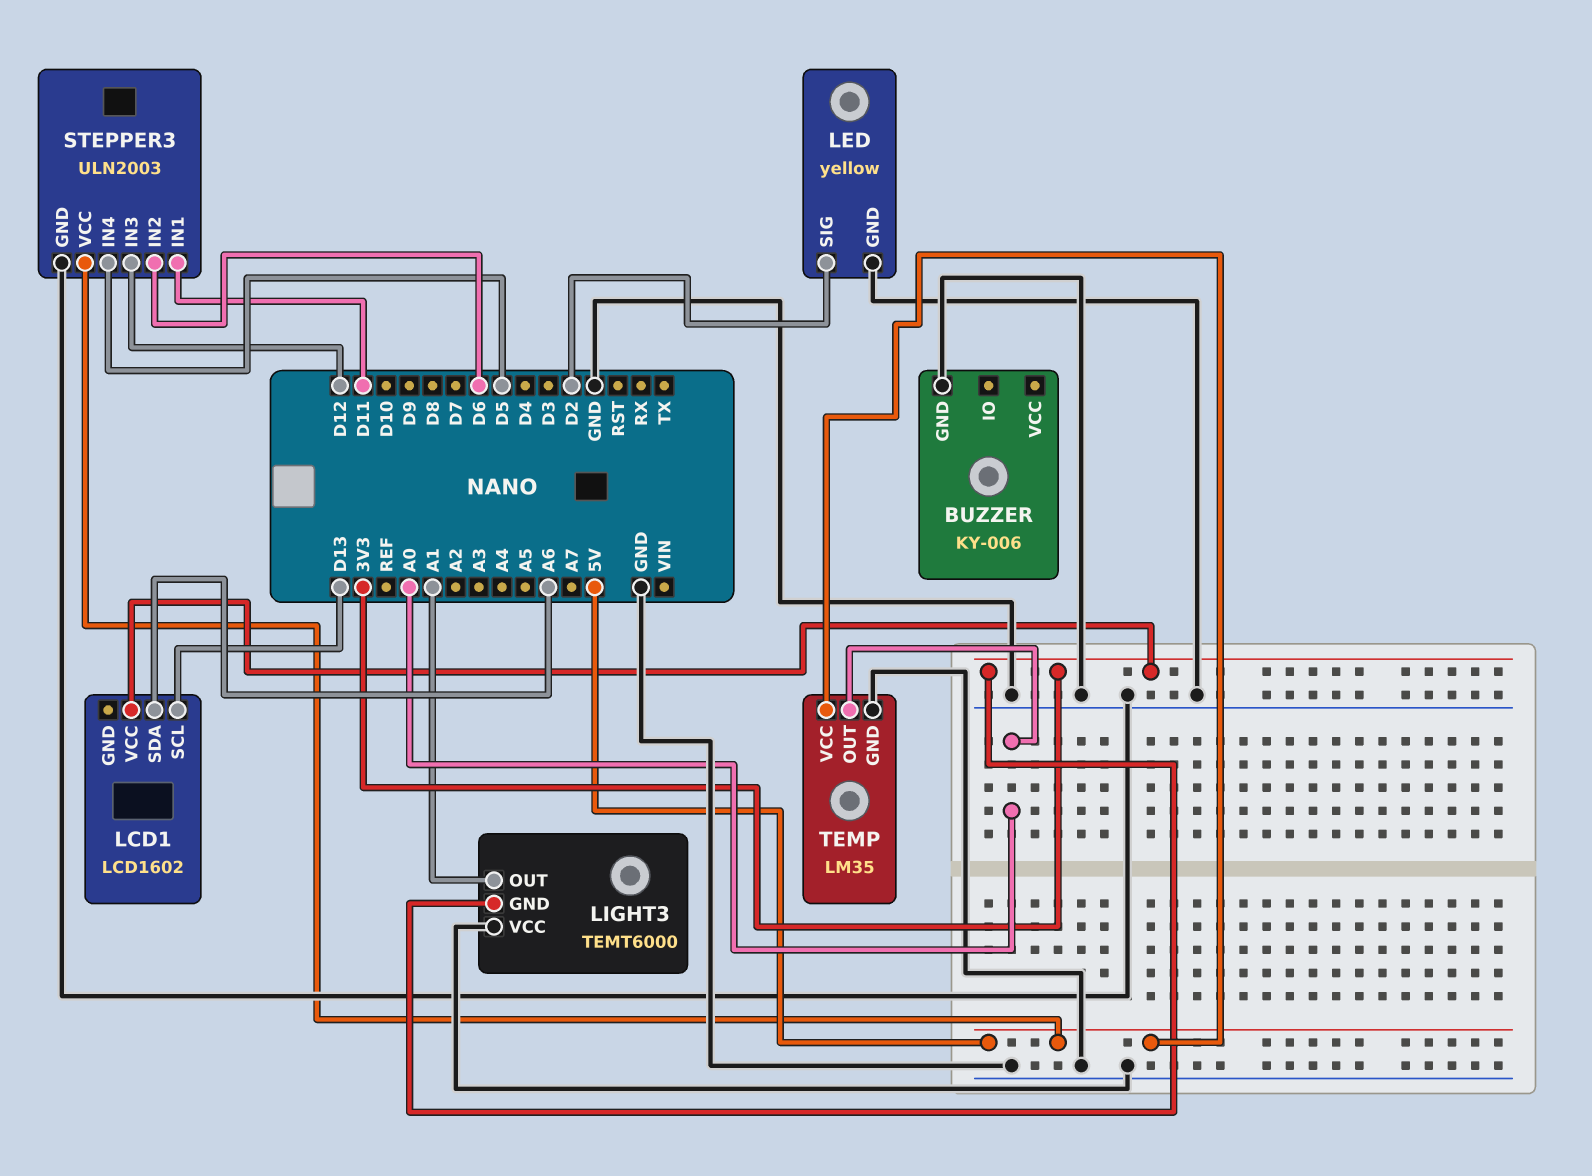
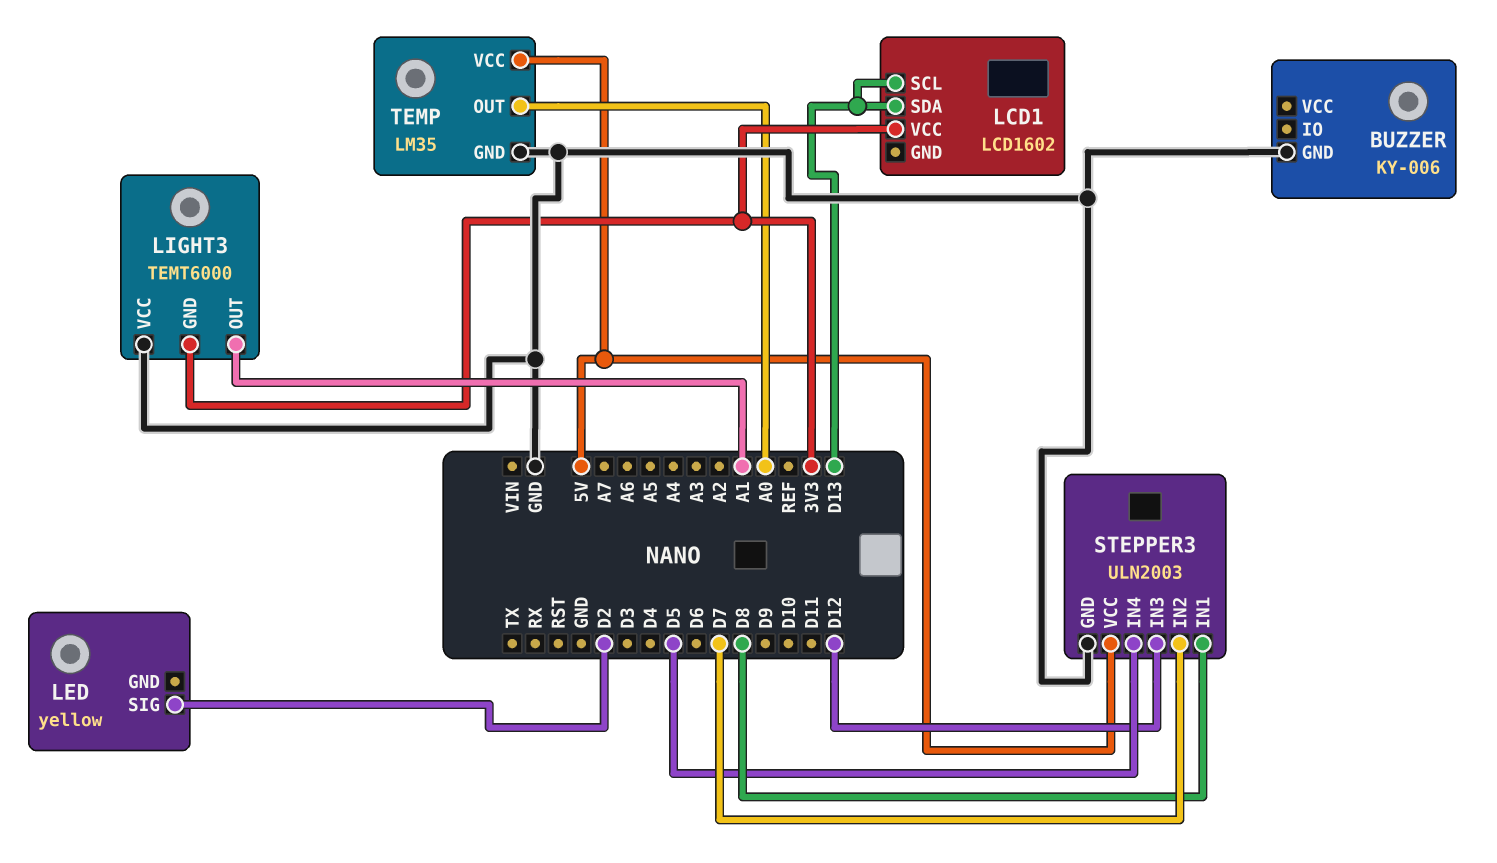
LCD1 pin SDA: A6 -> D13
LED pin GND: GND -> none
STEPPER3 pin IN1: D11 -> D8
STEPPER3 pin IN2: D6 -> D7

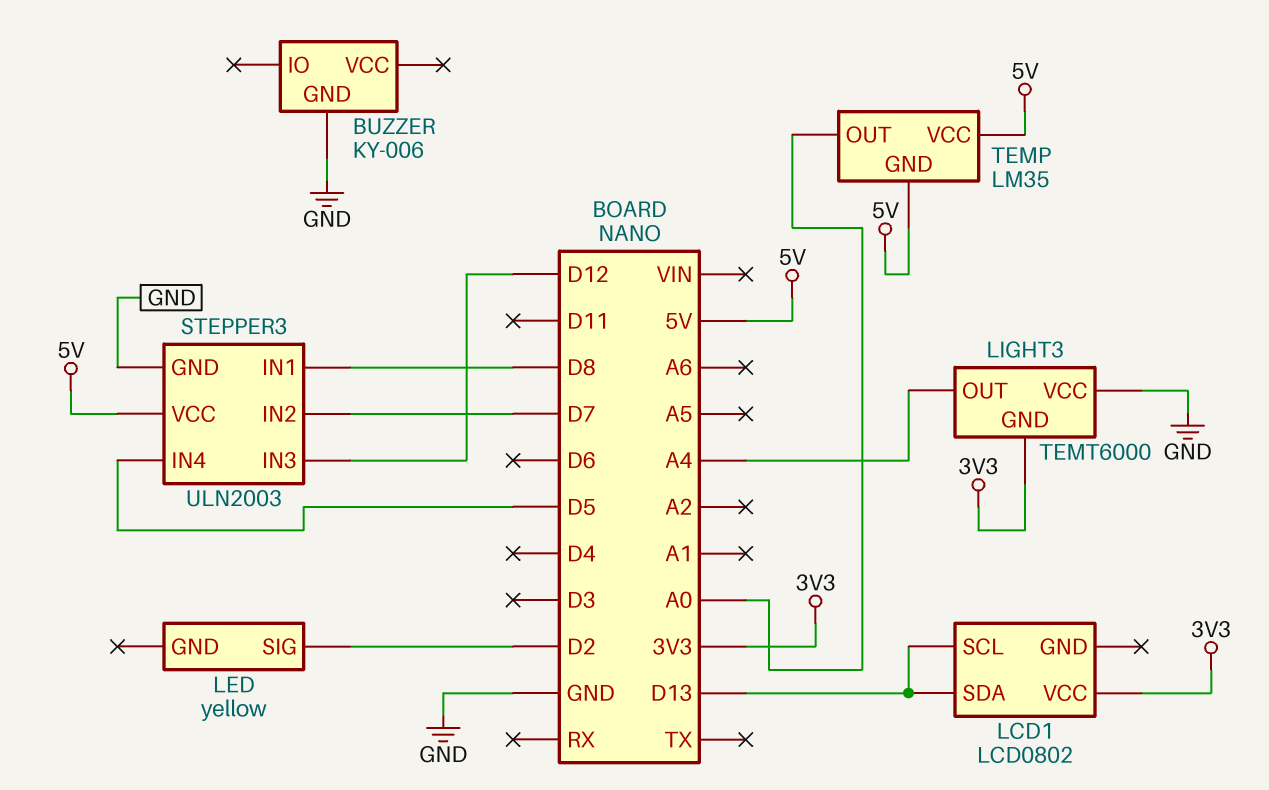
LCD1: LCD1602 -> LCD0802
LIGHT3 pin OUT: A1 -> A4
TEMP pin GND: GND -> 5V

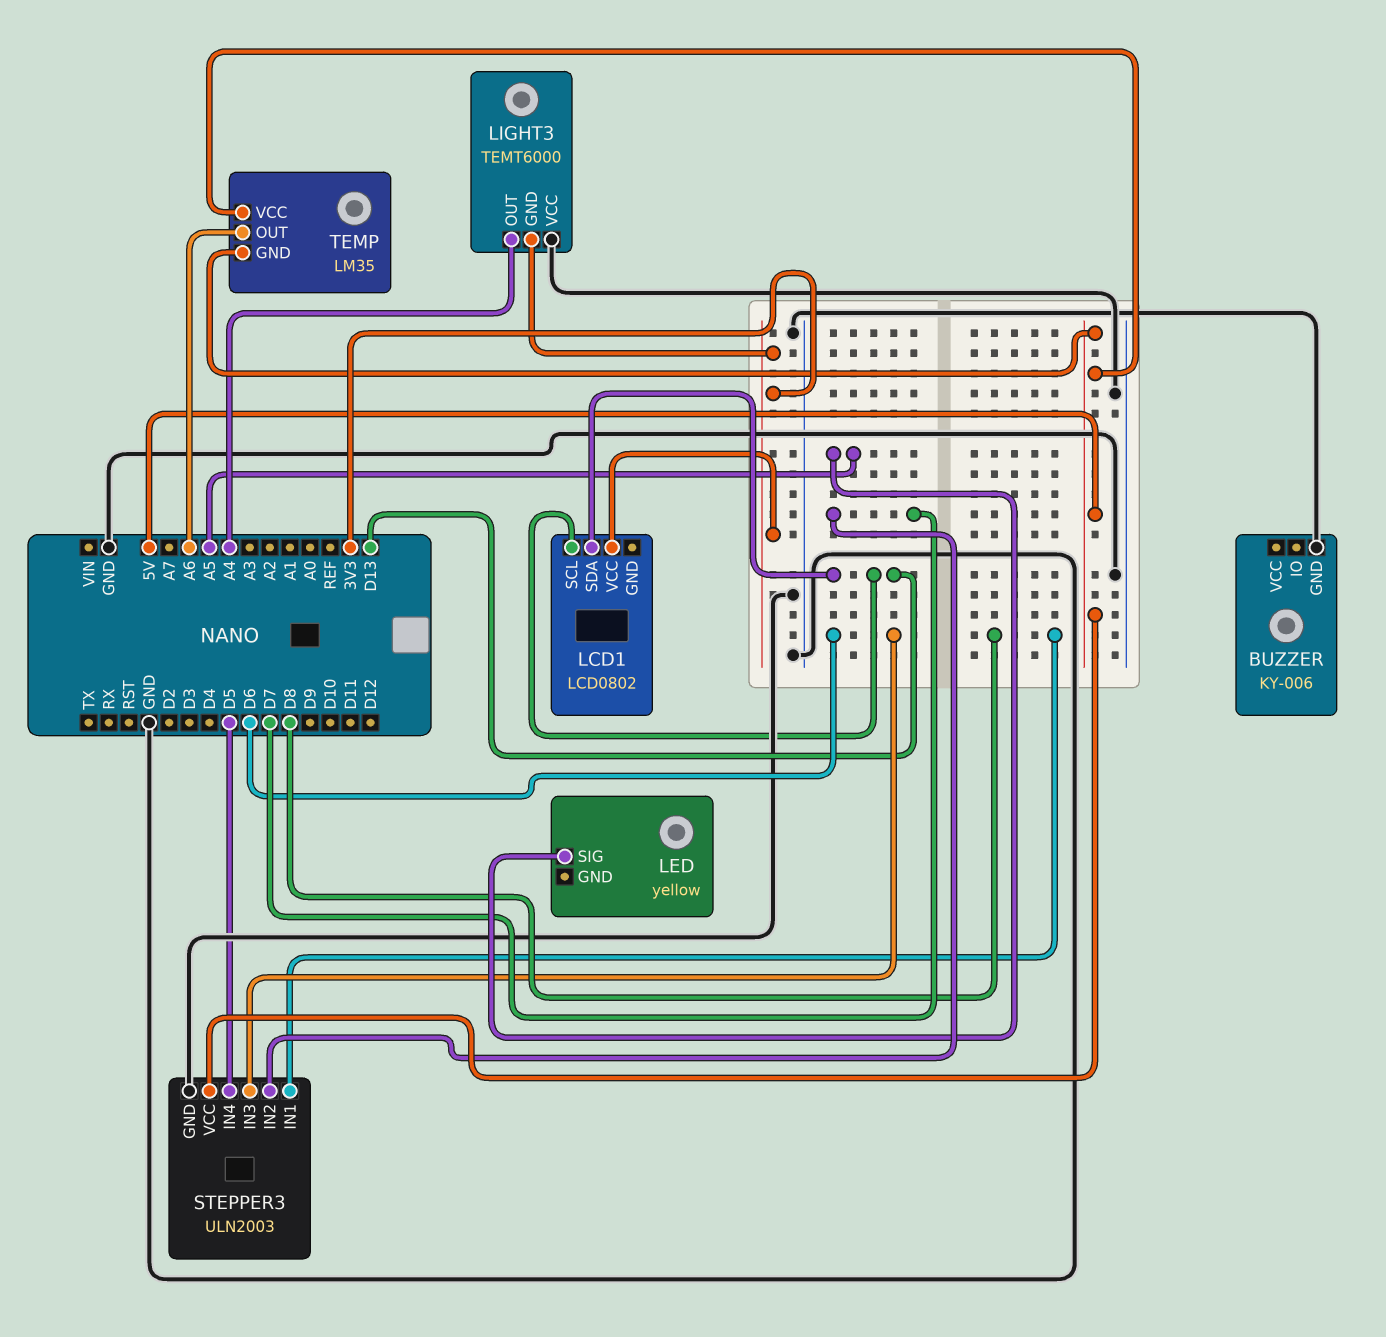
LED pin SIG: D2 -> A5
STEPPER3 pin IN3: D12 -> D6
TEMP pin OUT: A0 -> A6

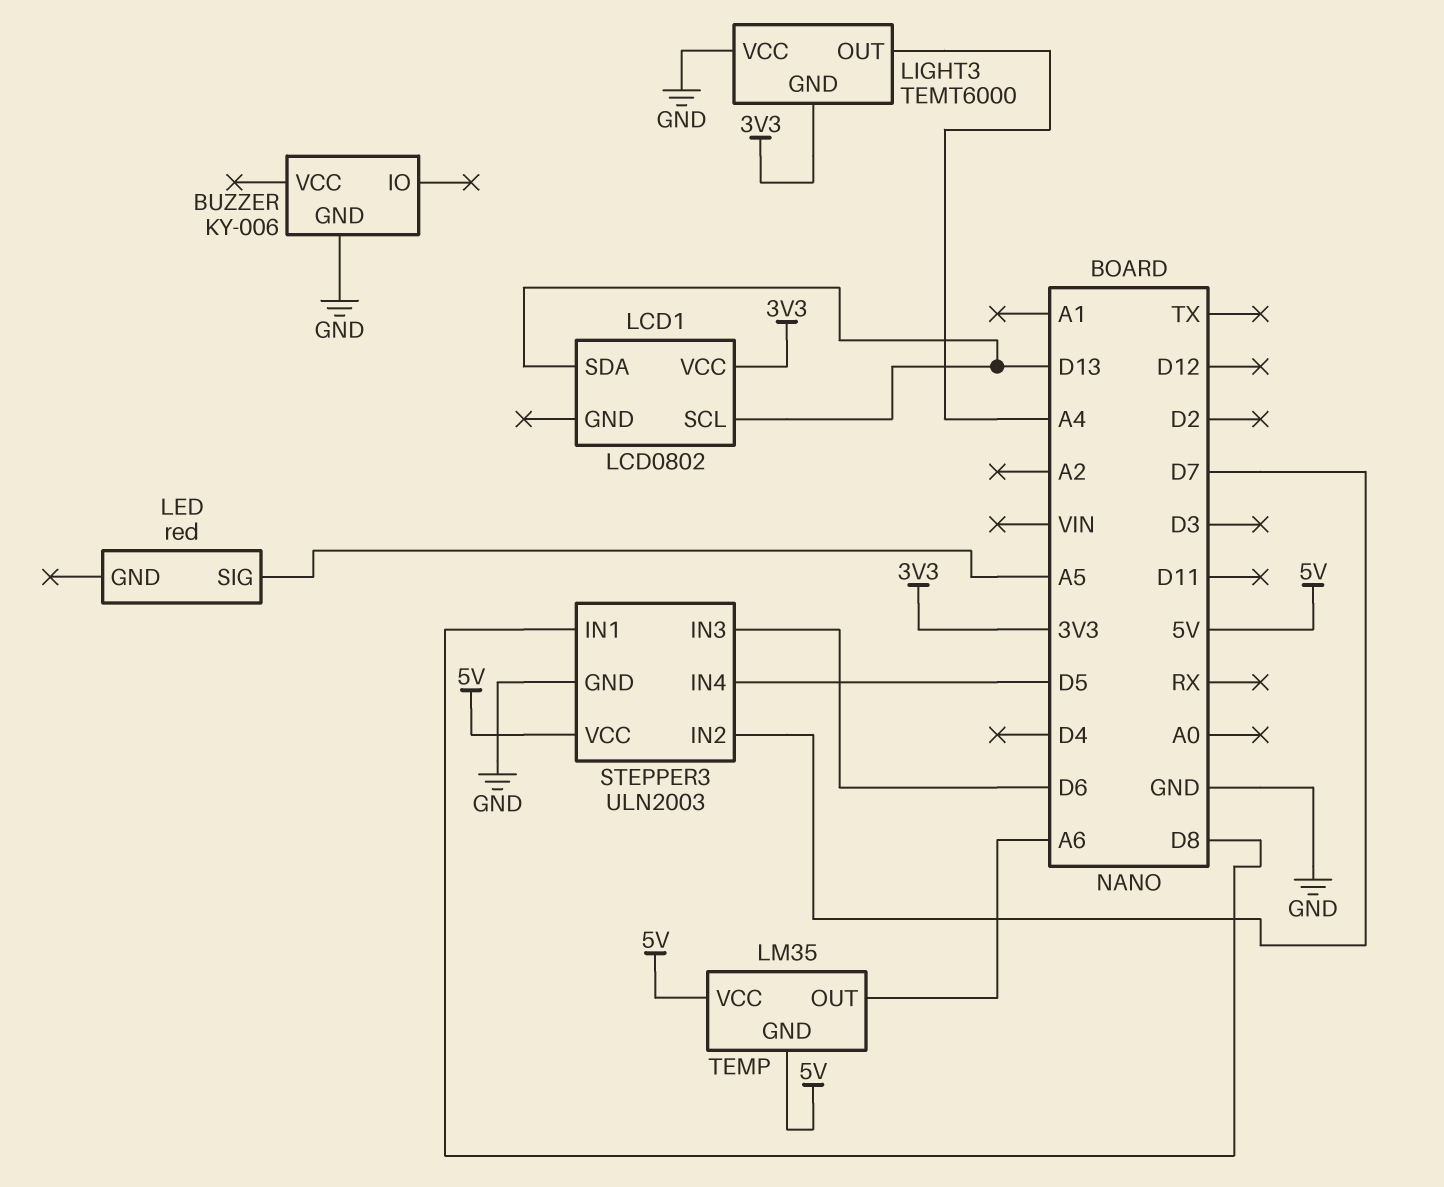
LED: yellow -> red

